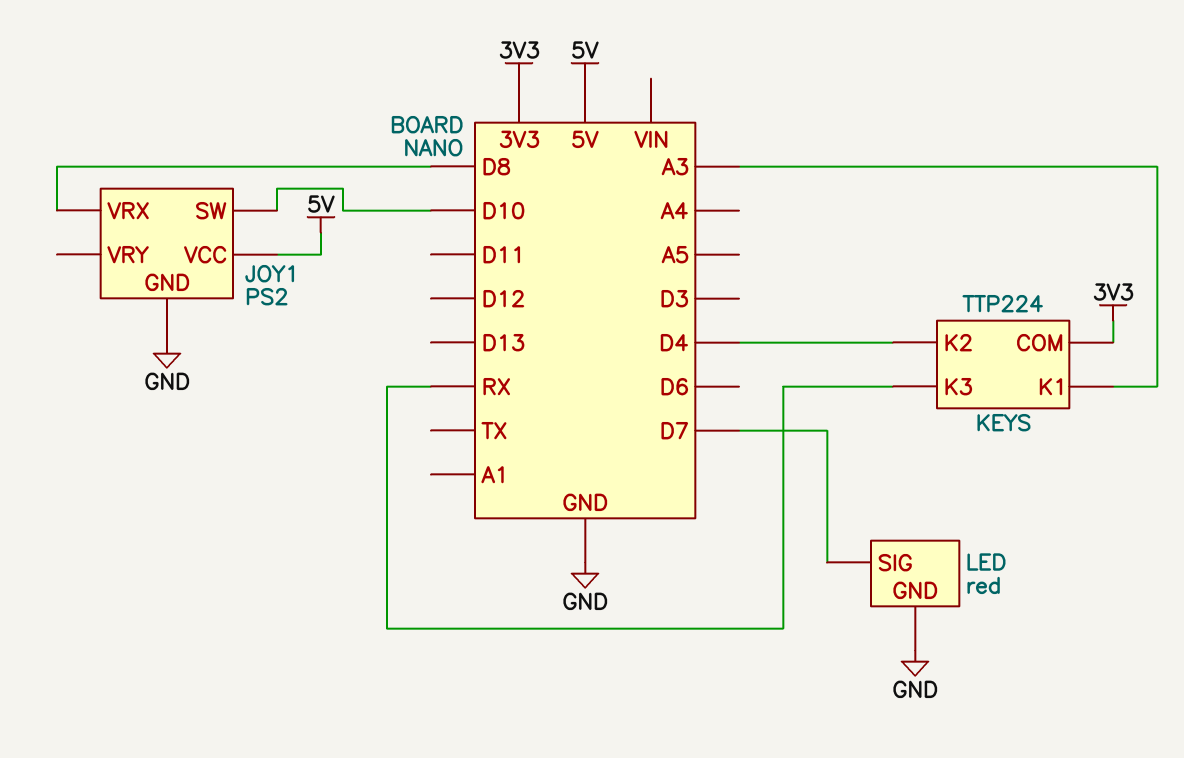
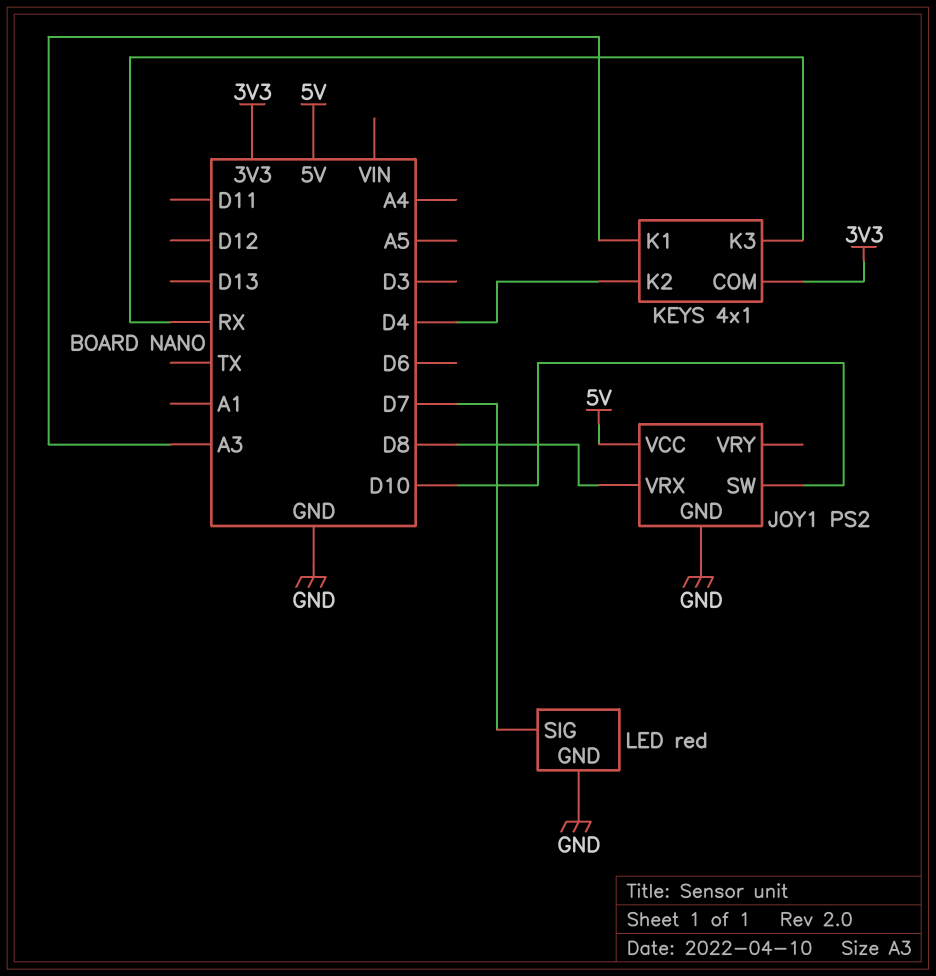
KEYS: TTP224 -> 4x1

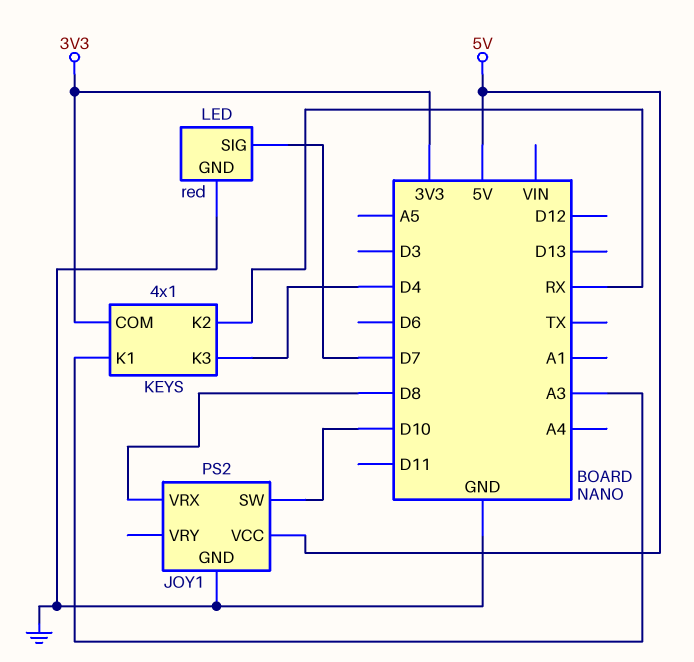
KEYS pin K2: D4 -> RX
KEYS pin K3: RX -> D4

